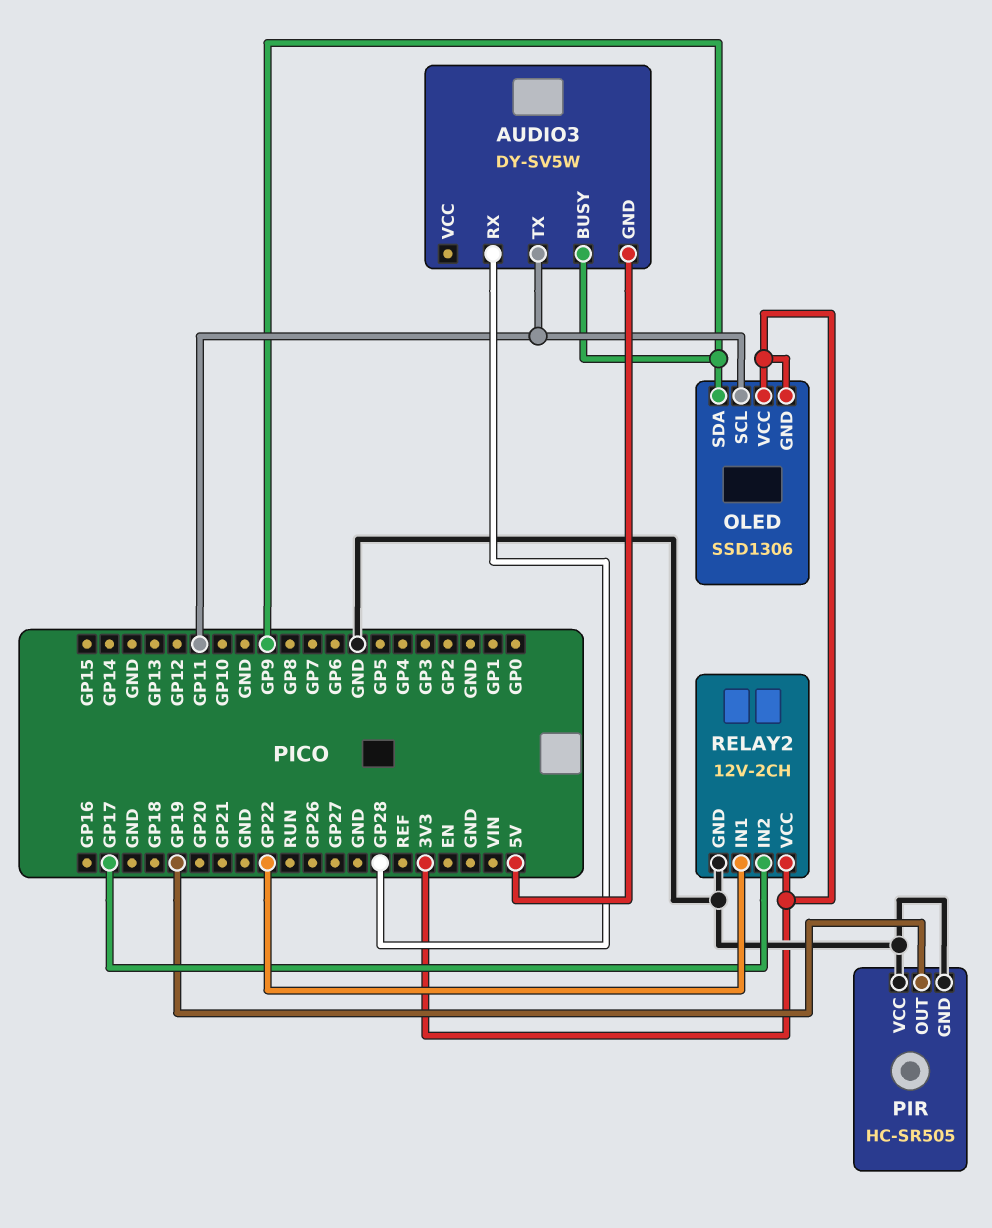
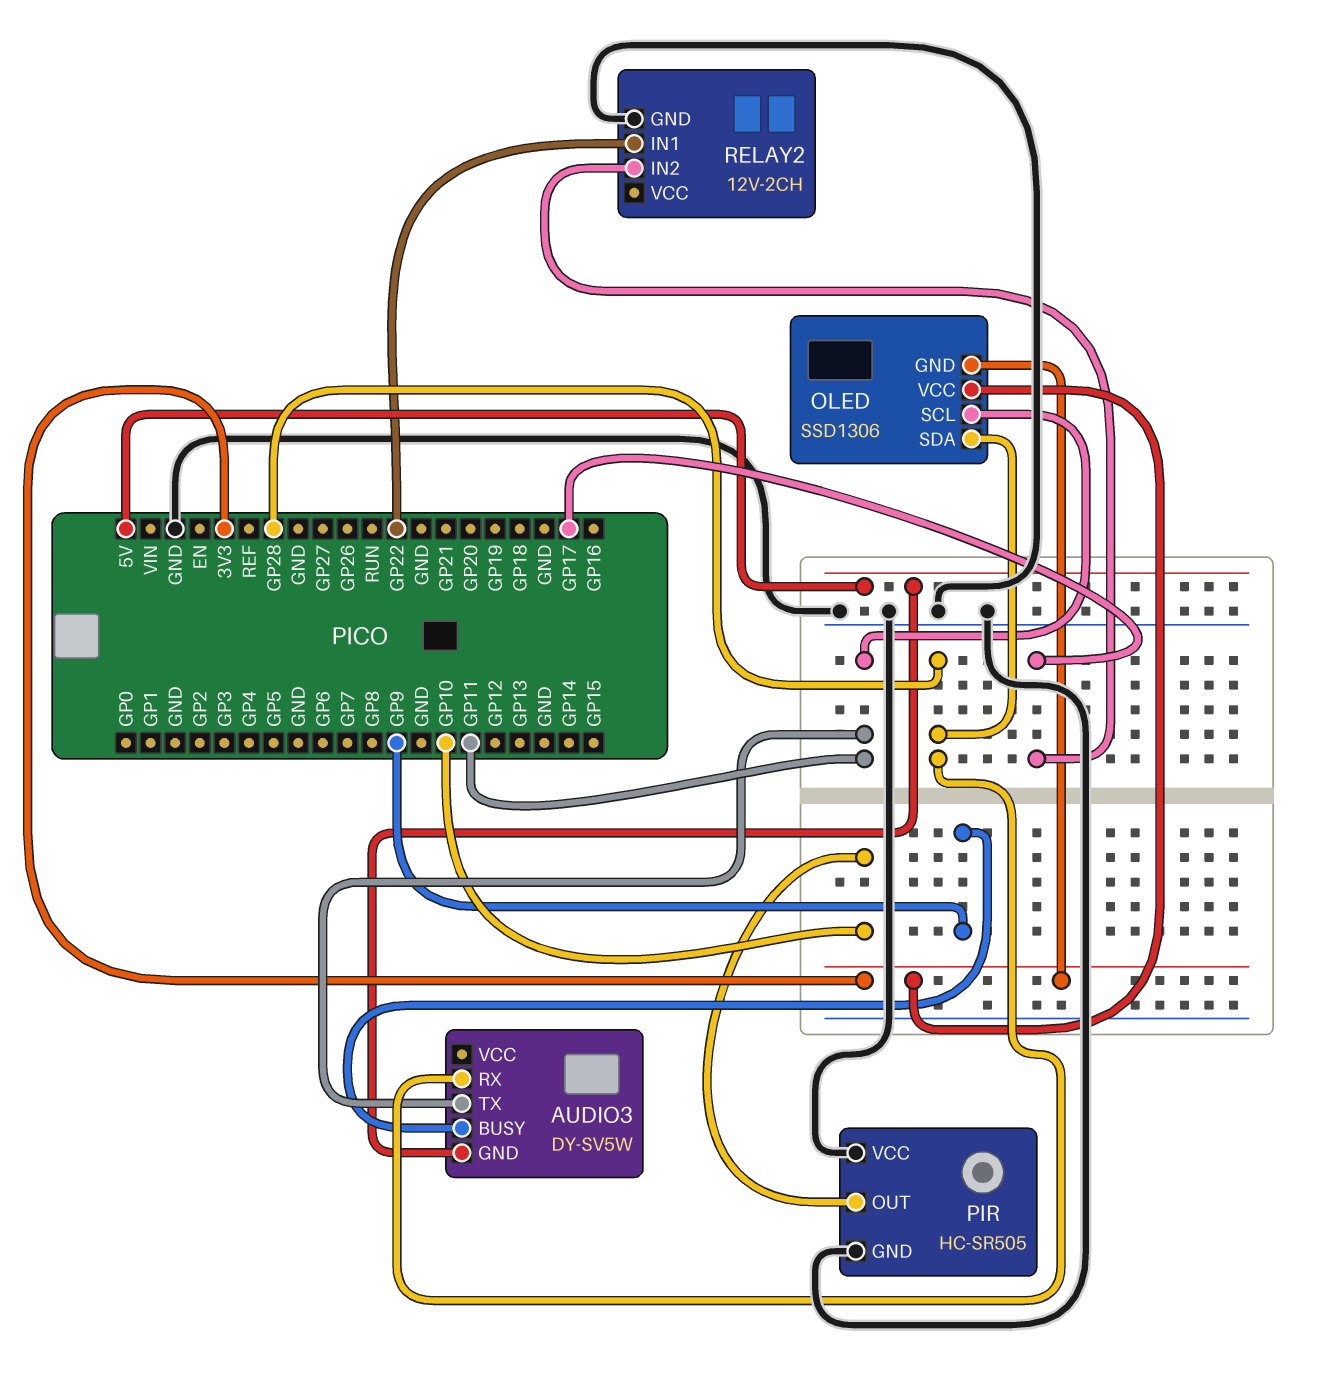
OLED pin SDA: GP9 -> GP28
PIR pin OUT: GP19 -> GP10
RELAY2 pin VCC: 3V3 -> none

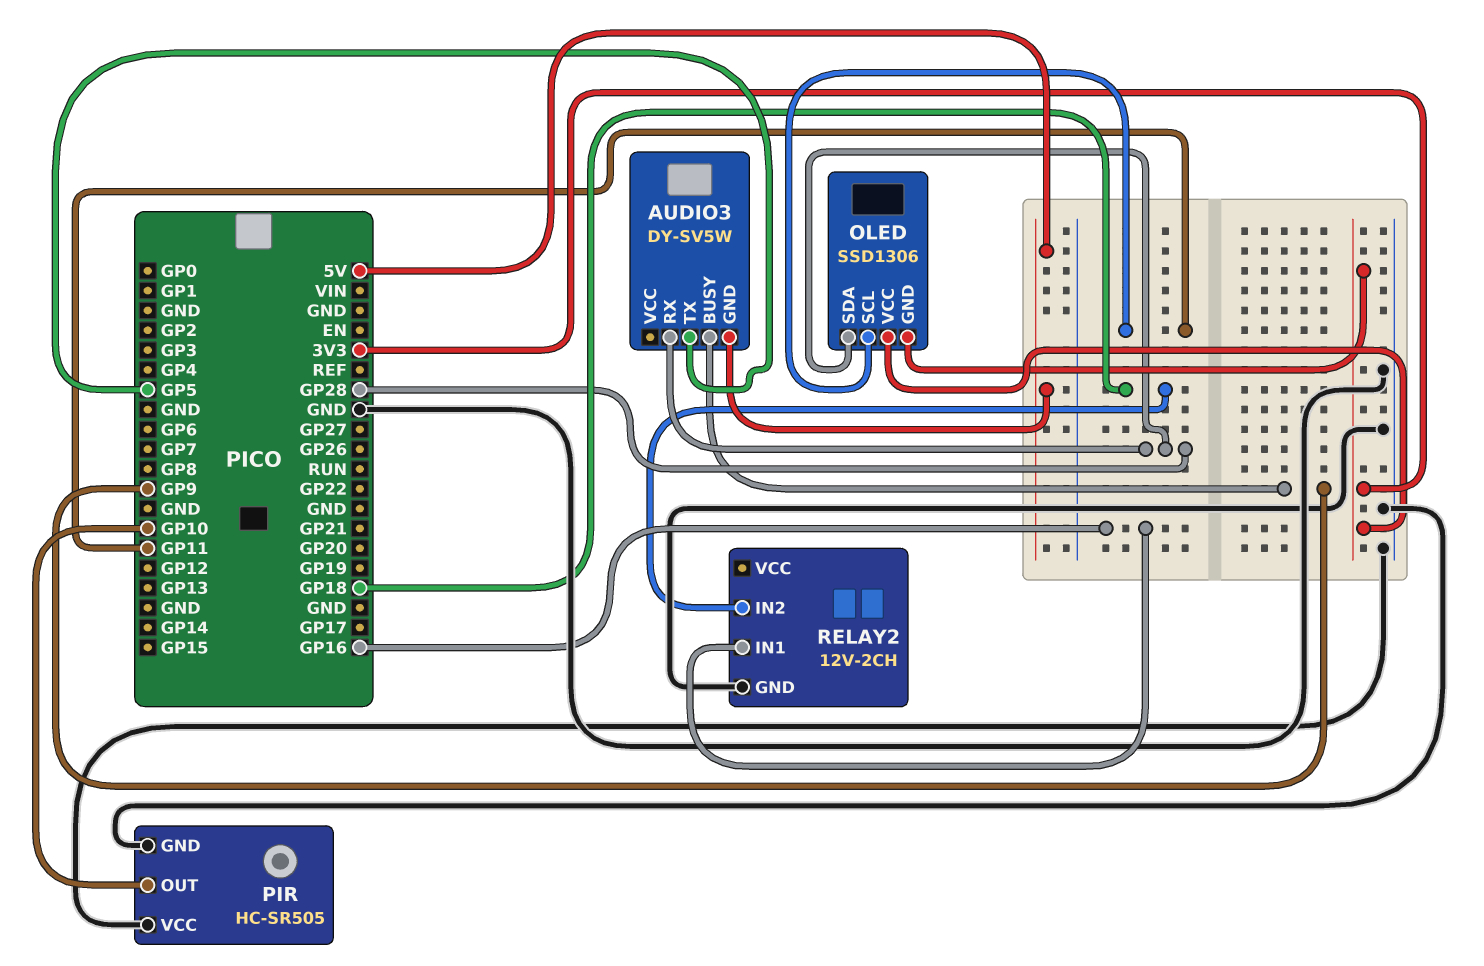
AUDIO3 pin TX: GP11 -> GP5
RELAY2 pin IN1: GP22 -> GP16
RELAY2 pin IN2: GP17 -> GP18

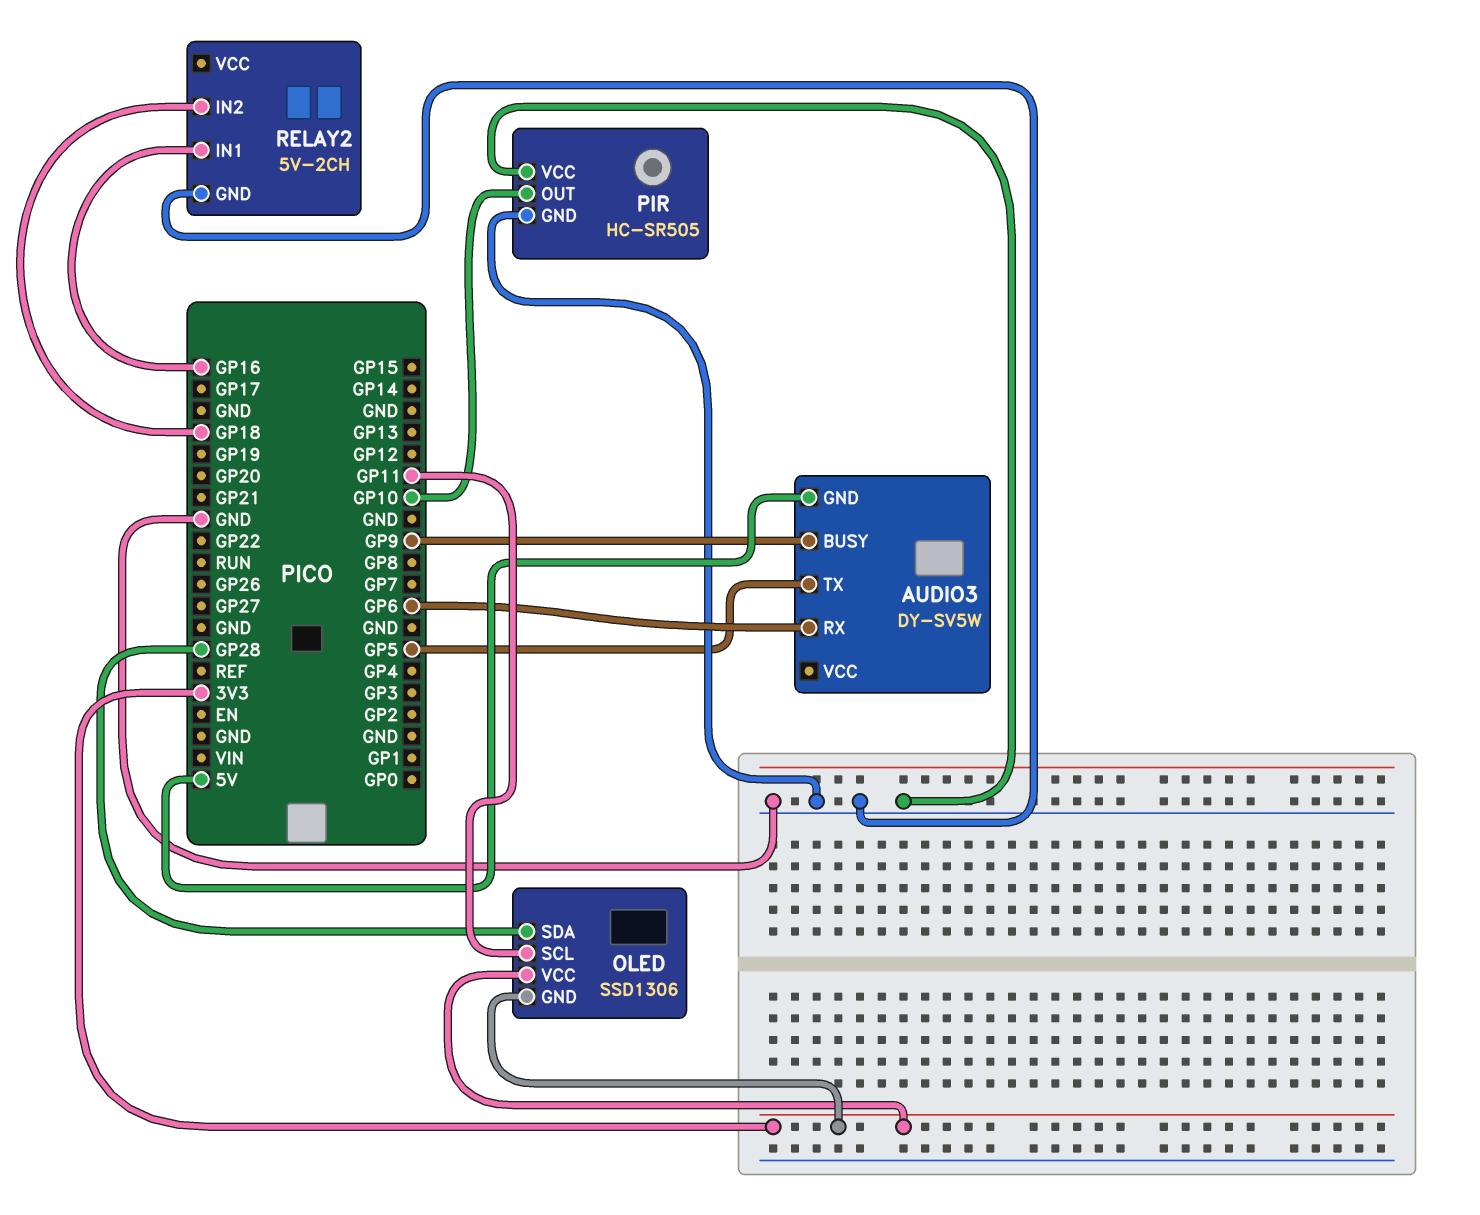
AUDIO3 pin RX: GP28 -> GP6
RELAY2: 12V-2CH -> 5V-2CH

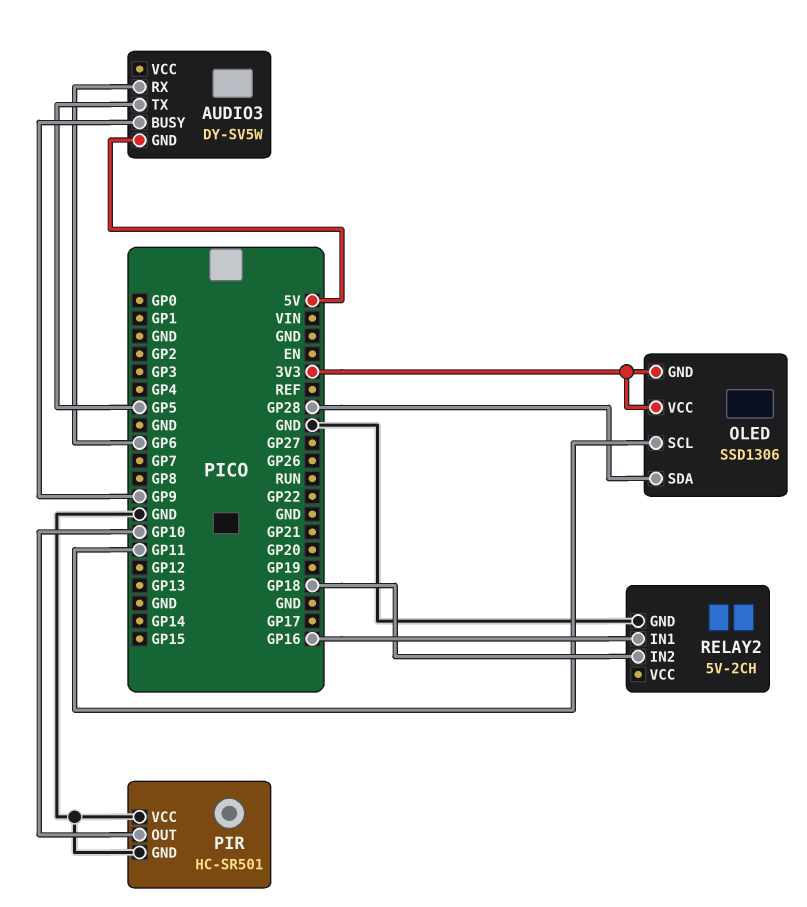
PIR: HC-SR505 -> HC-SR501

